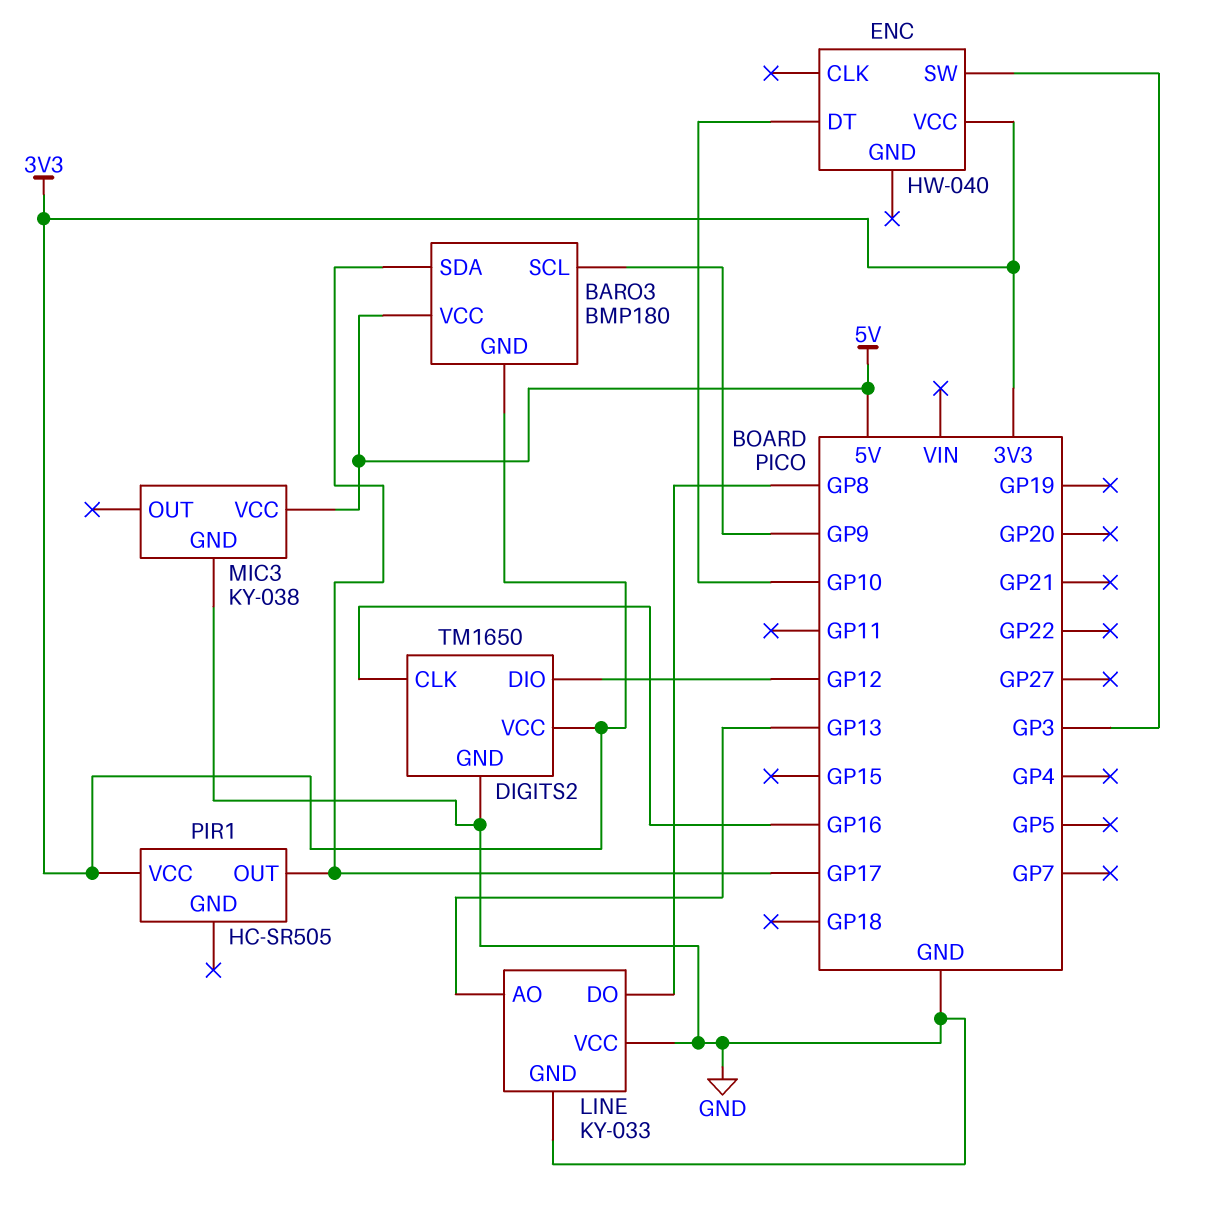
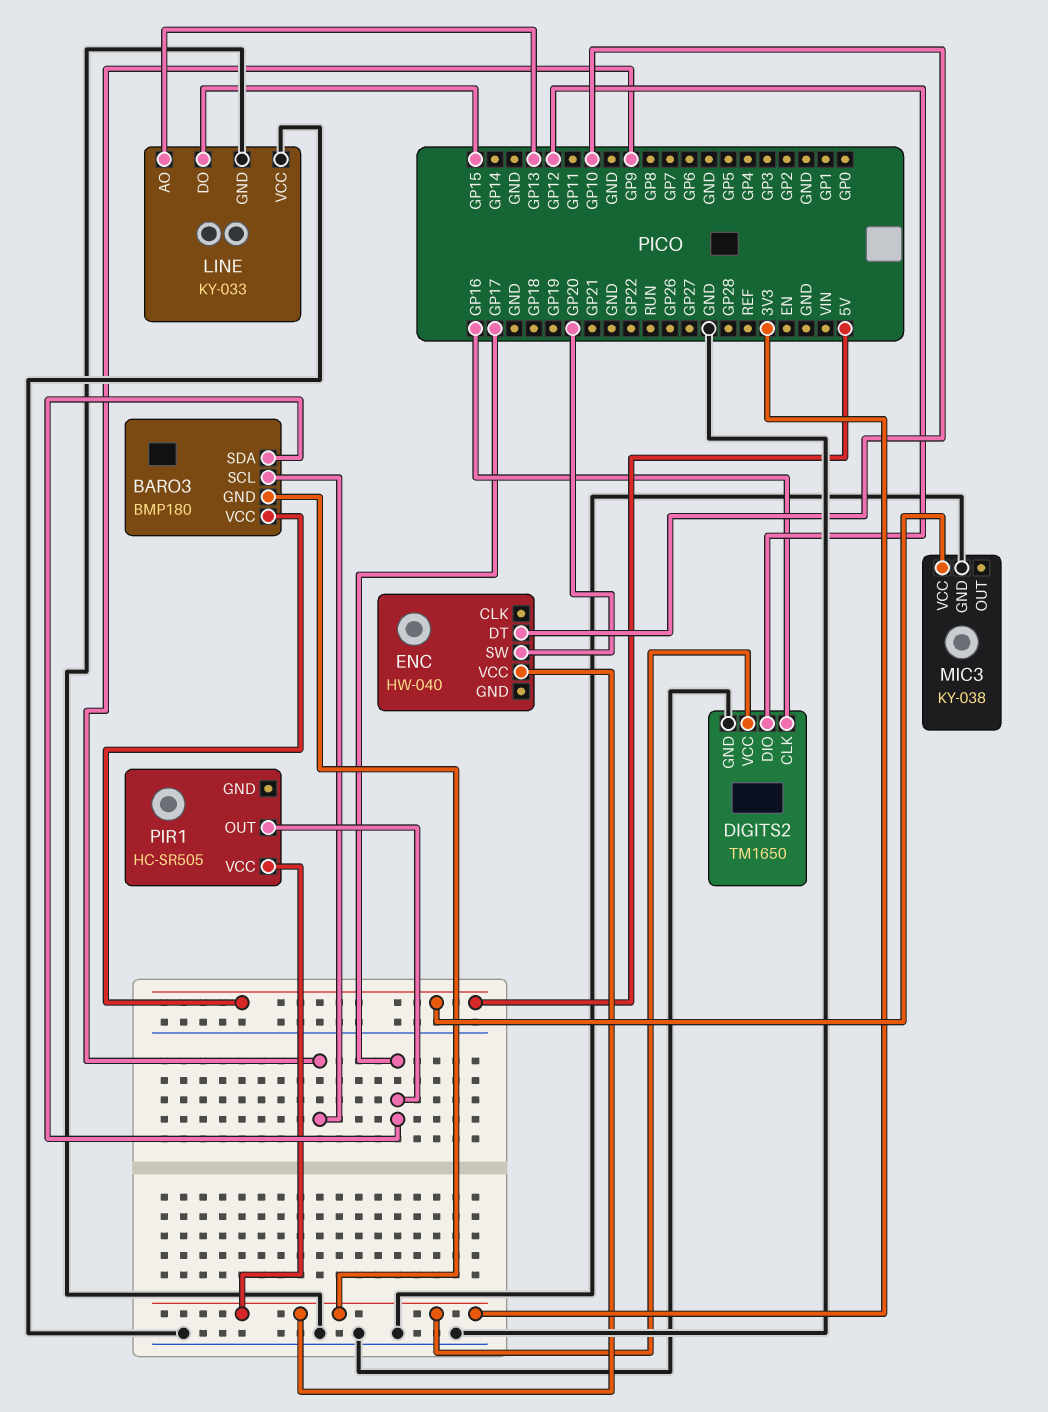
ENC pin SW: GP3 -> GP20
LINE pin DO: GP8 -> GP15

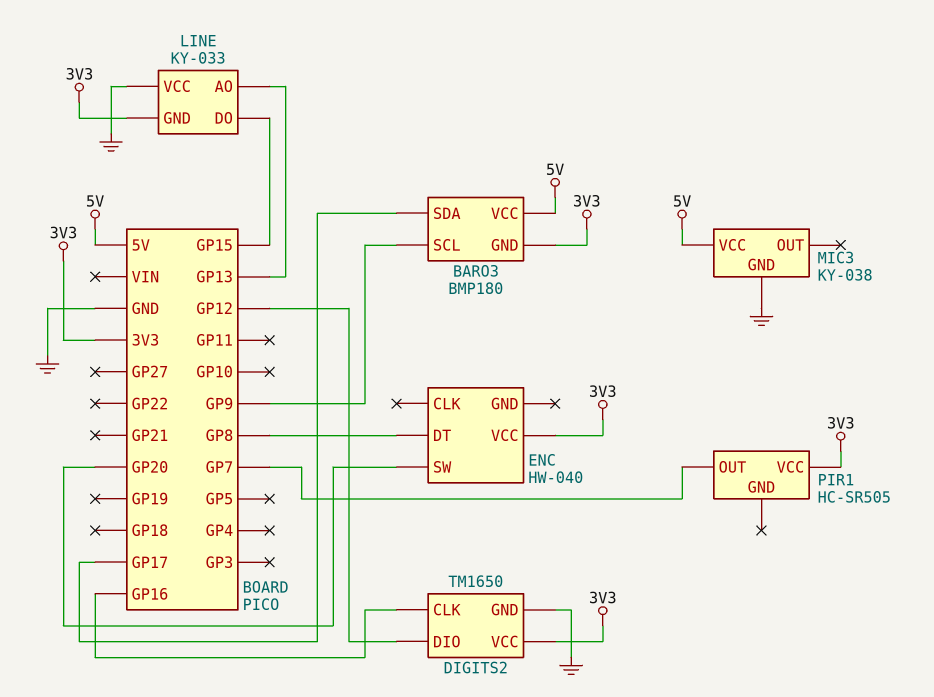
ENC pin DT: GP10 -> GP8
LINE pin GND: GND -> 3V3
PIR1 pin OUT: GP17 -> GP7

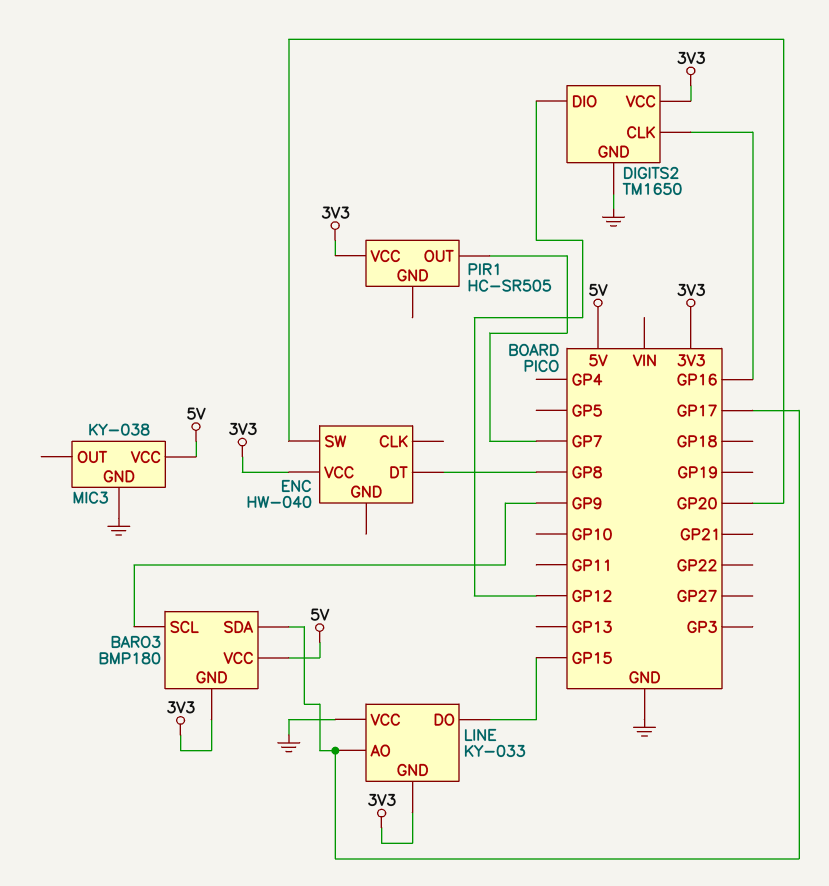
LINE pin AO: GP13 -> GP17

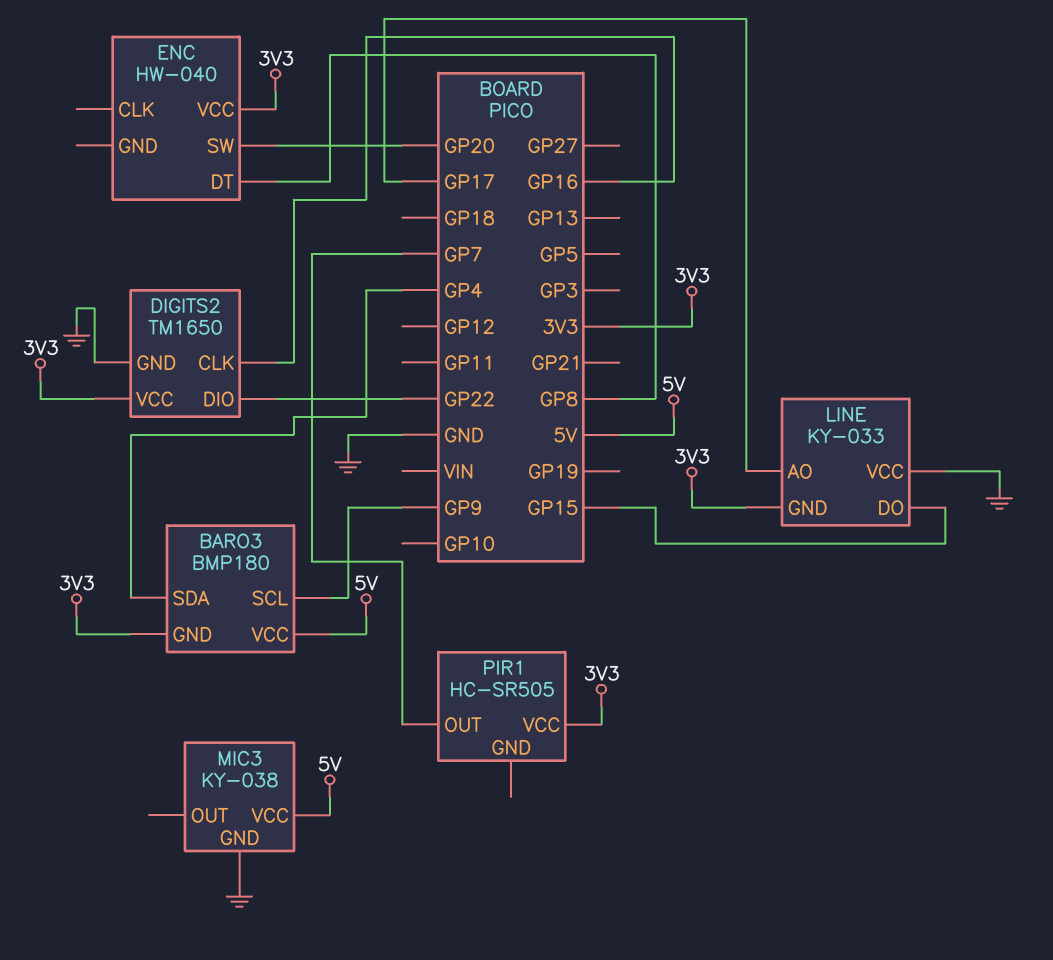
BARO3 pin SDA: GP17 -> GP4
DIGITS2 pin DIO: GP12 -> GP22

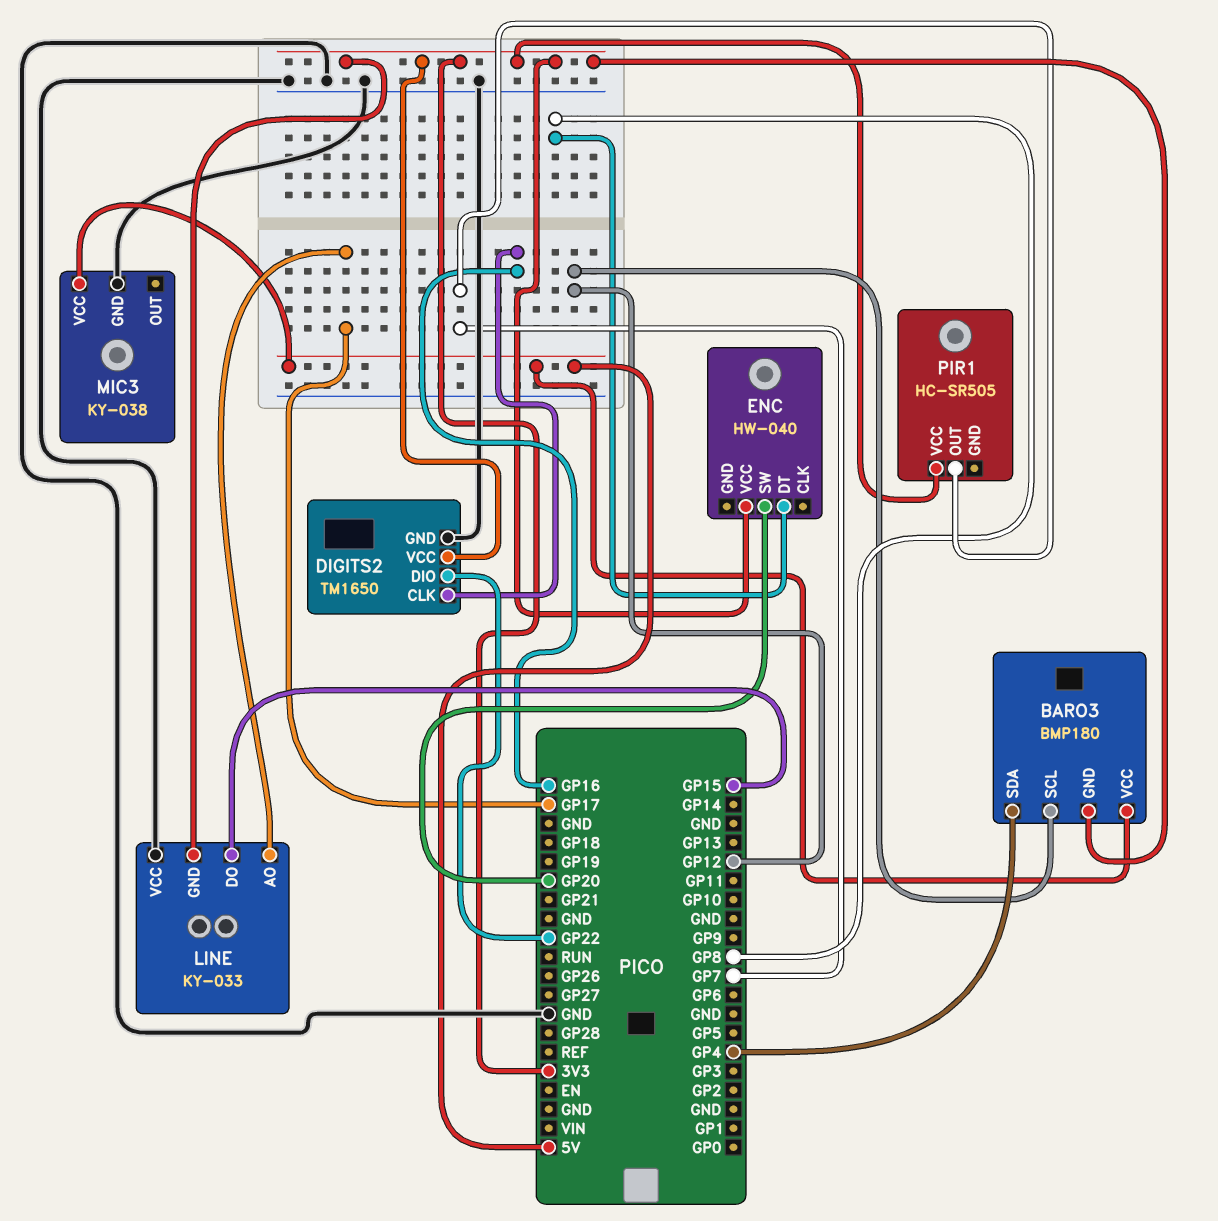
BARO3 pin SCL: GP9 -> GP12

